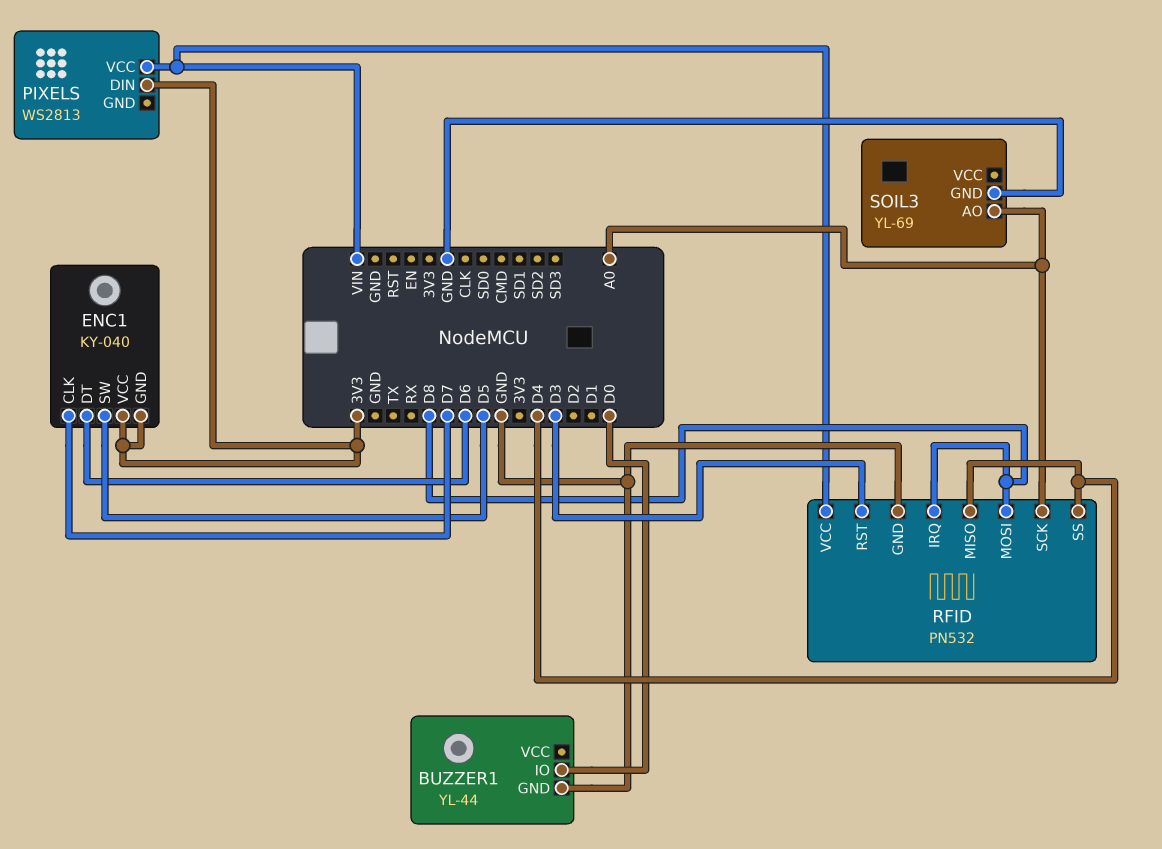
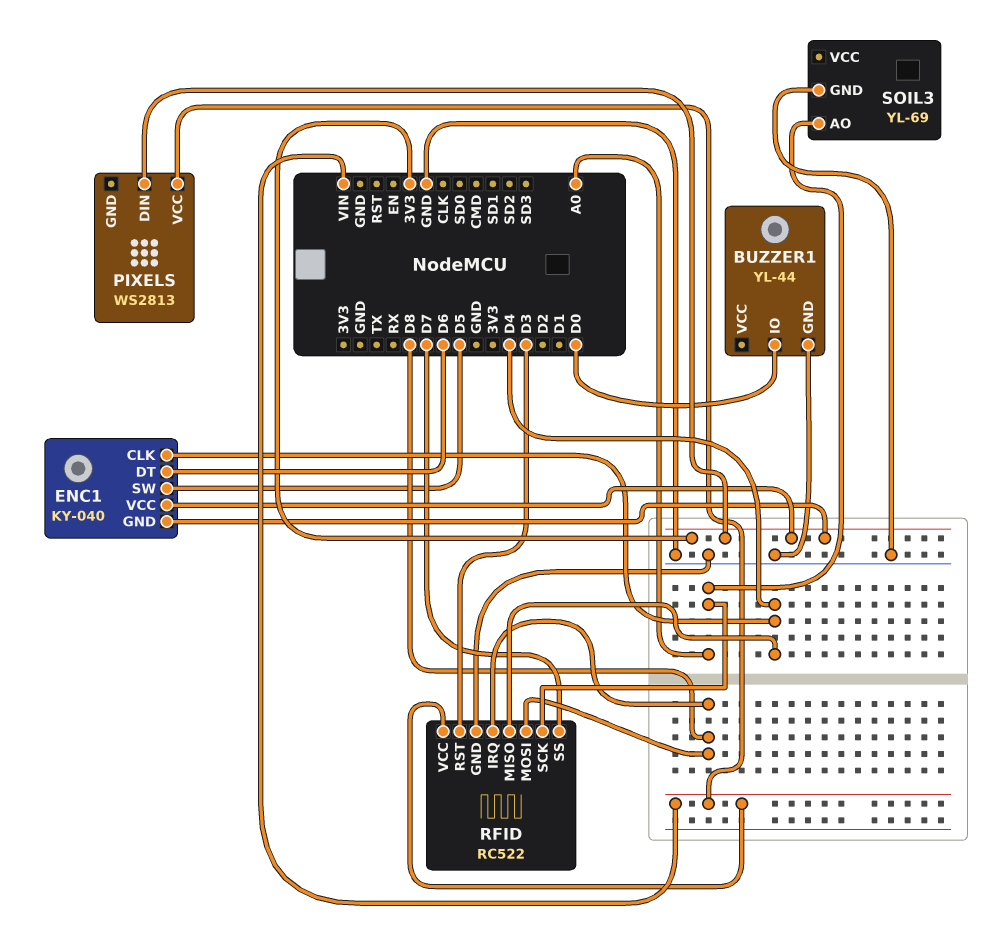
ENC1 pin CLK: D7 -> D4
RFID: PN532 -> RC522
RFID pin SS: D4 -> D7

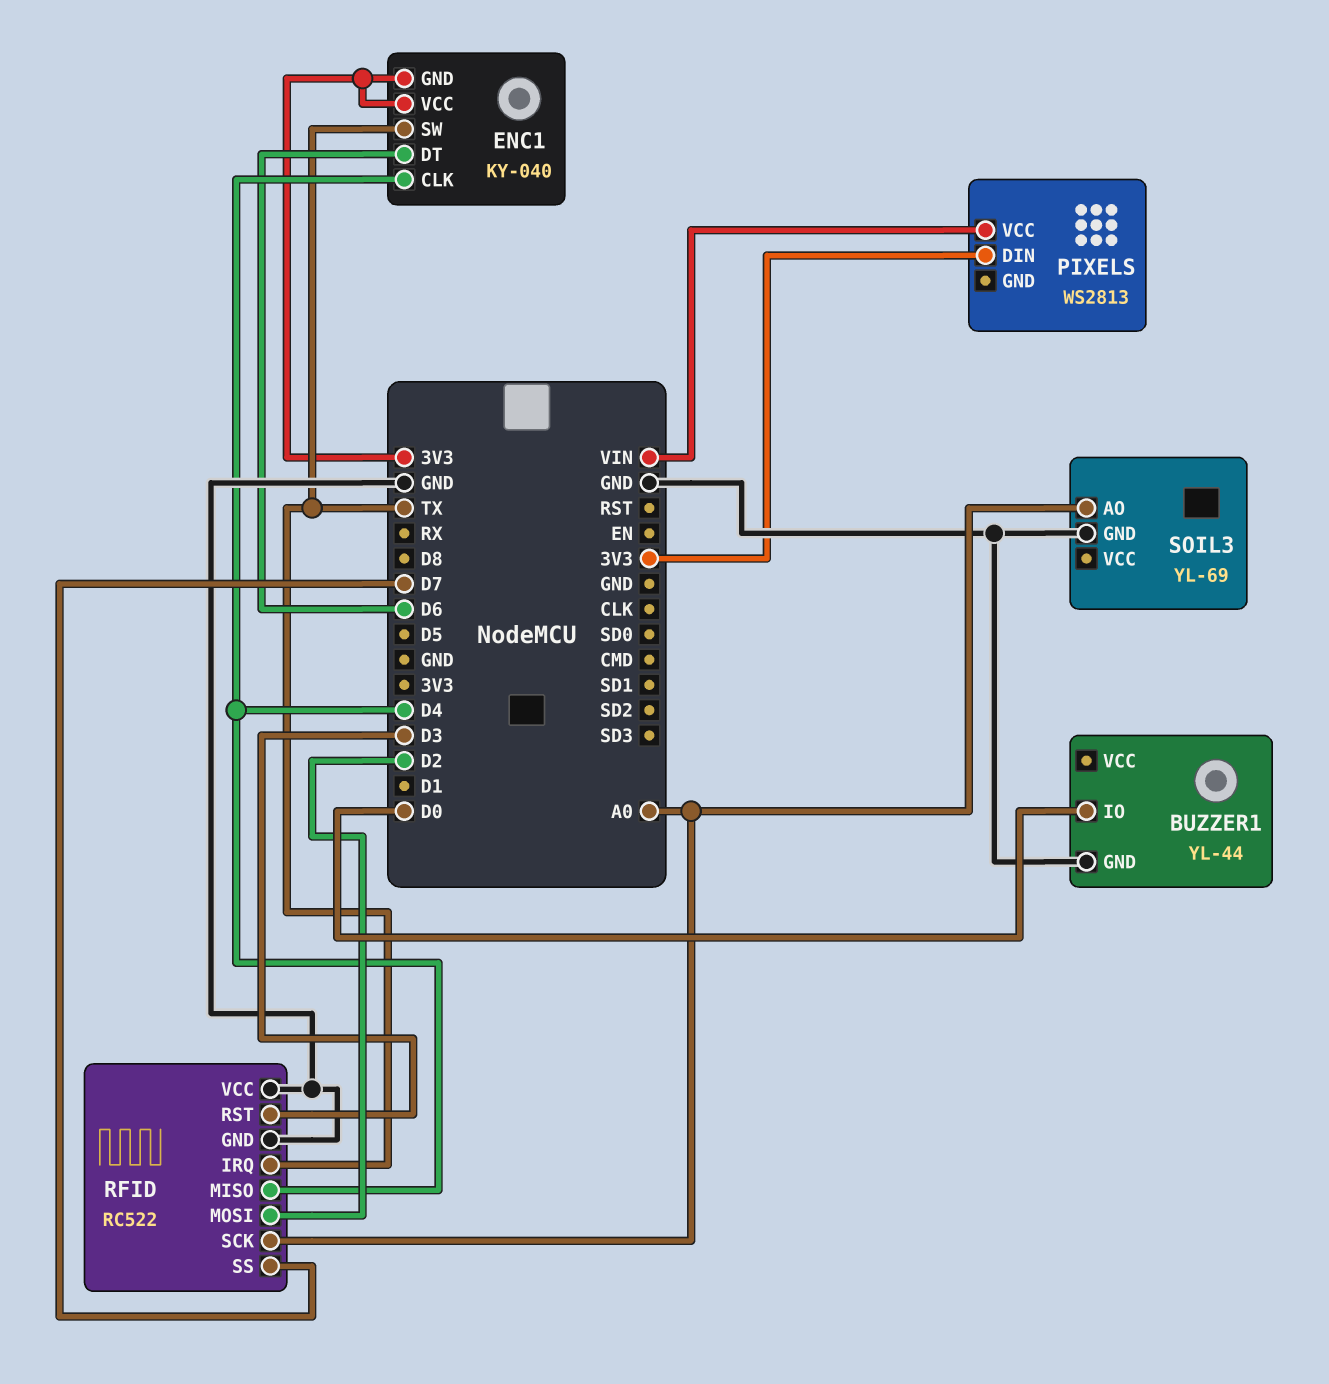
ENC1 pin SW: D5 -> TX
RFID pin IRQ: D8 -> TX
RFID pin MOSI: D8 -> D2
RFID pin VCC: VIN -> GND

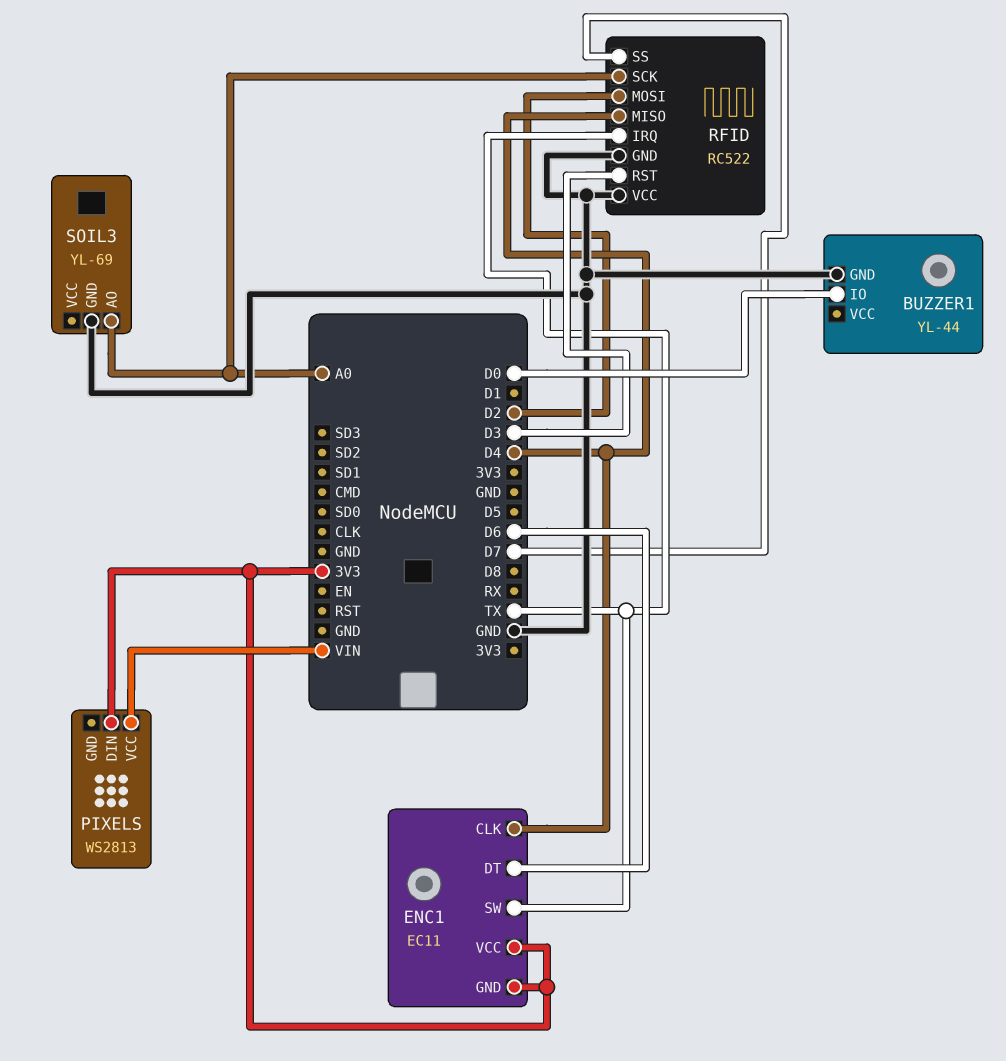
ENC1: KY-040 -> EC11

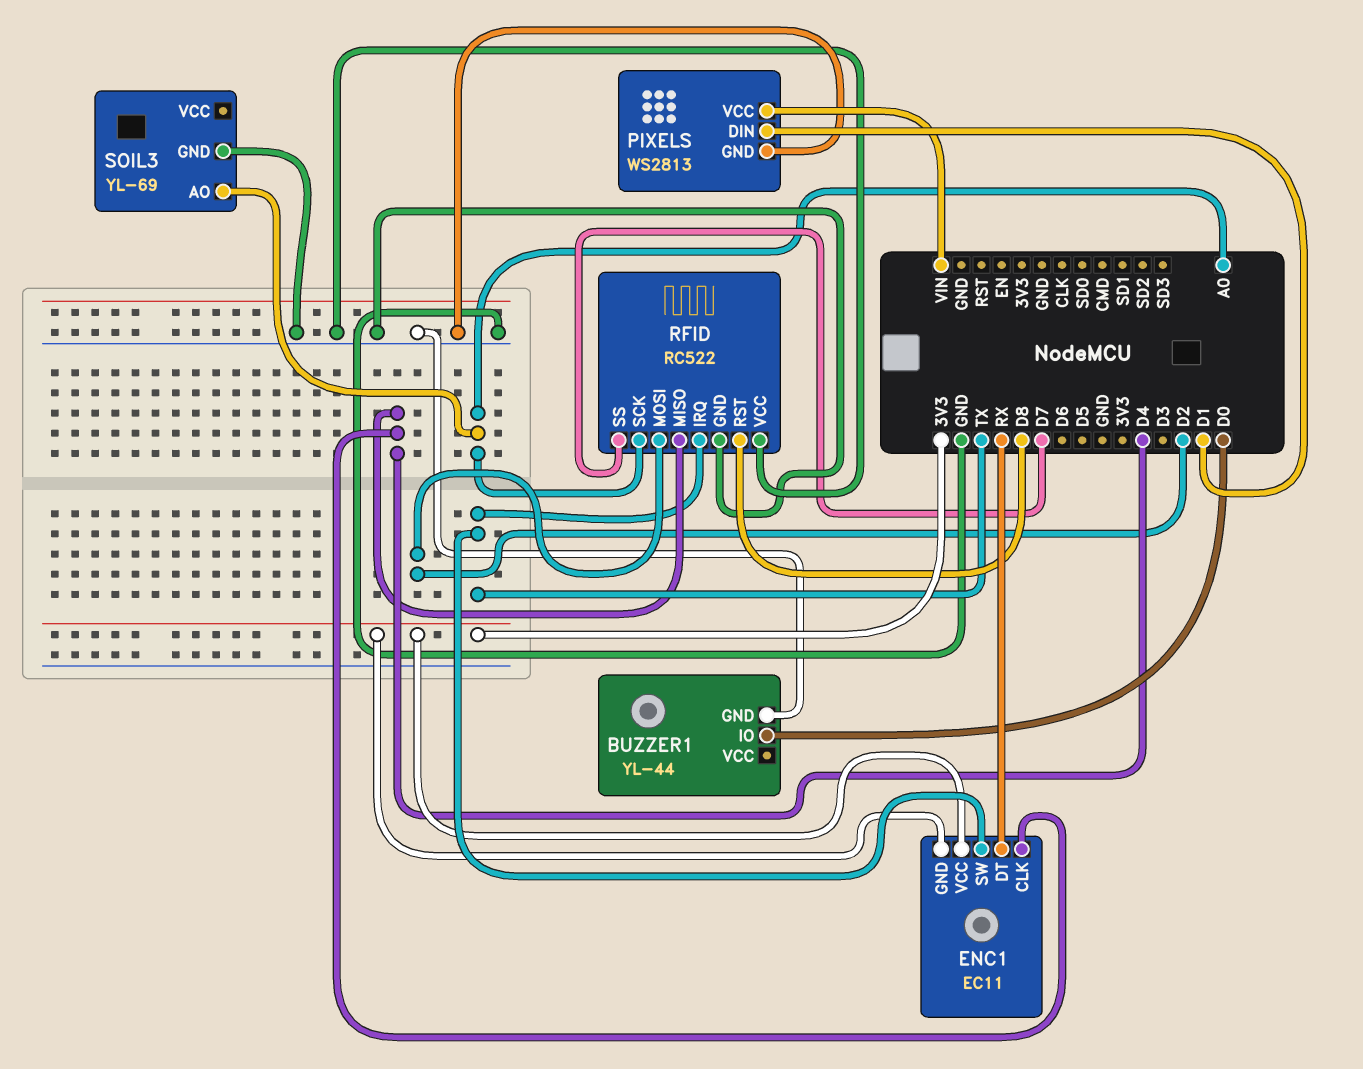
ENC1 pin DT: D6 -> RX
PIXELS pin DIN: 3V3 -> D1
PIXELS pin GND: none -> GND
RFID pin RST: D3 -> D8

